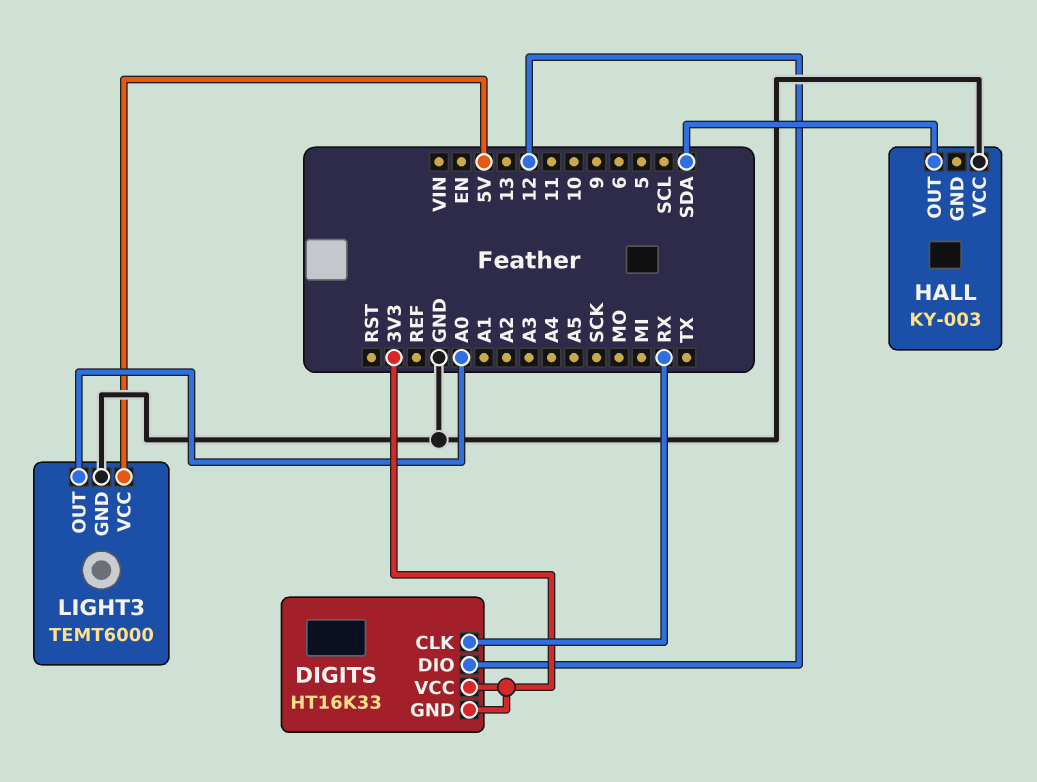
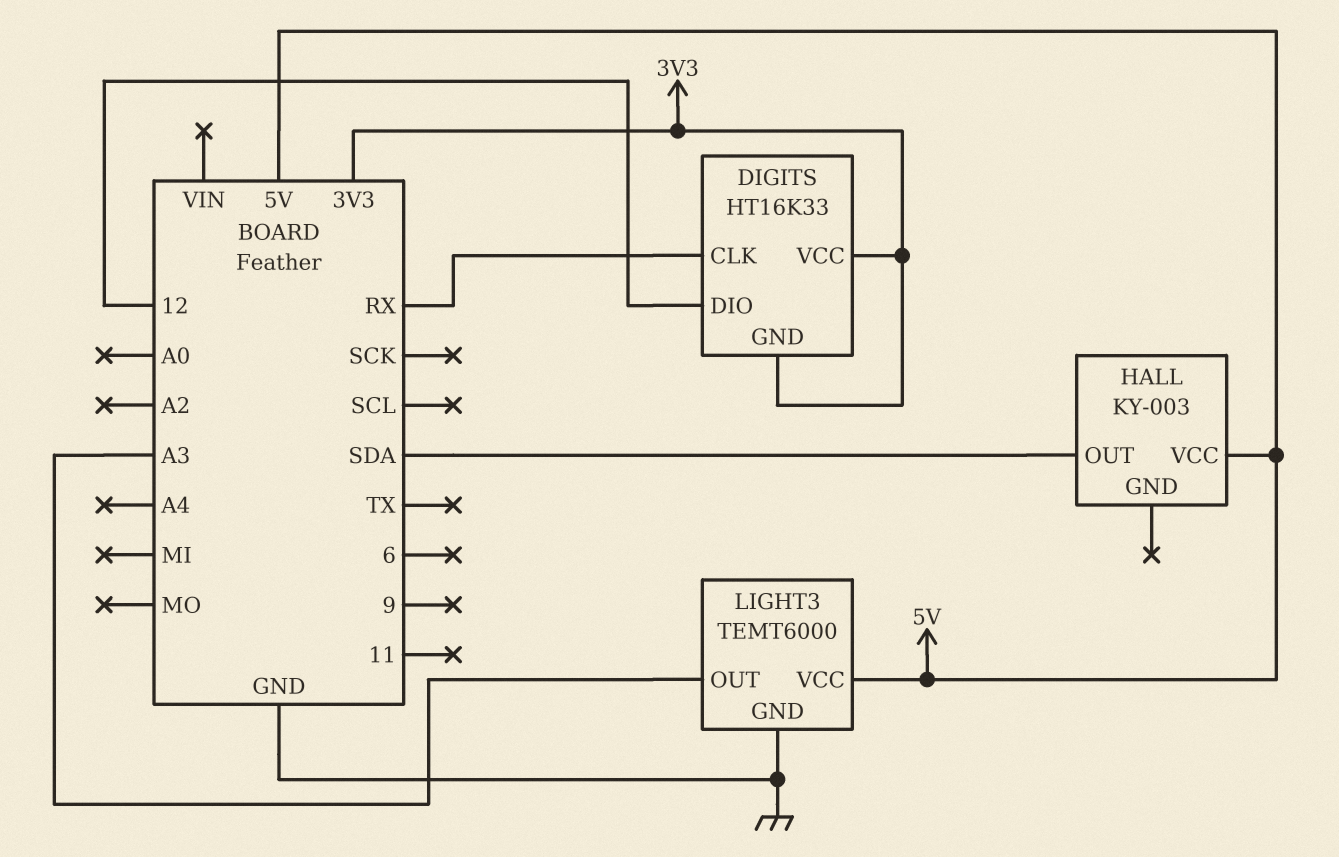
HALL pin VCC: GND -> 5V
LIGHT3 pin OUT: A0 -> A3

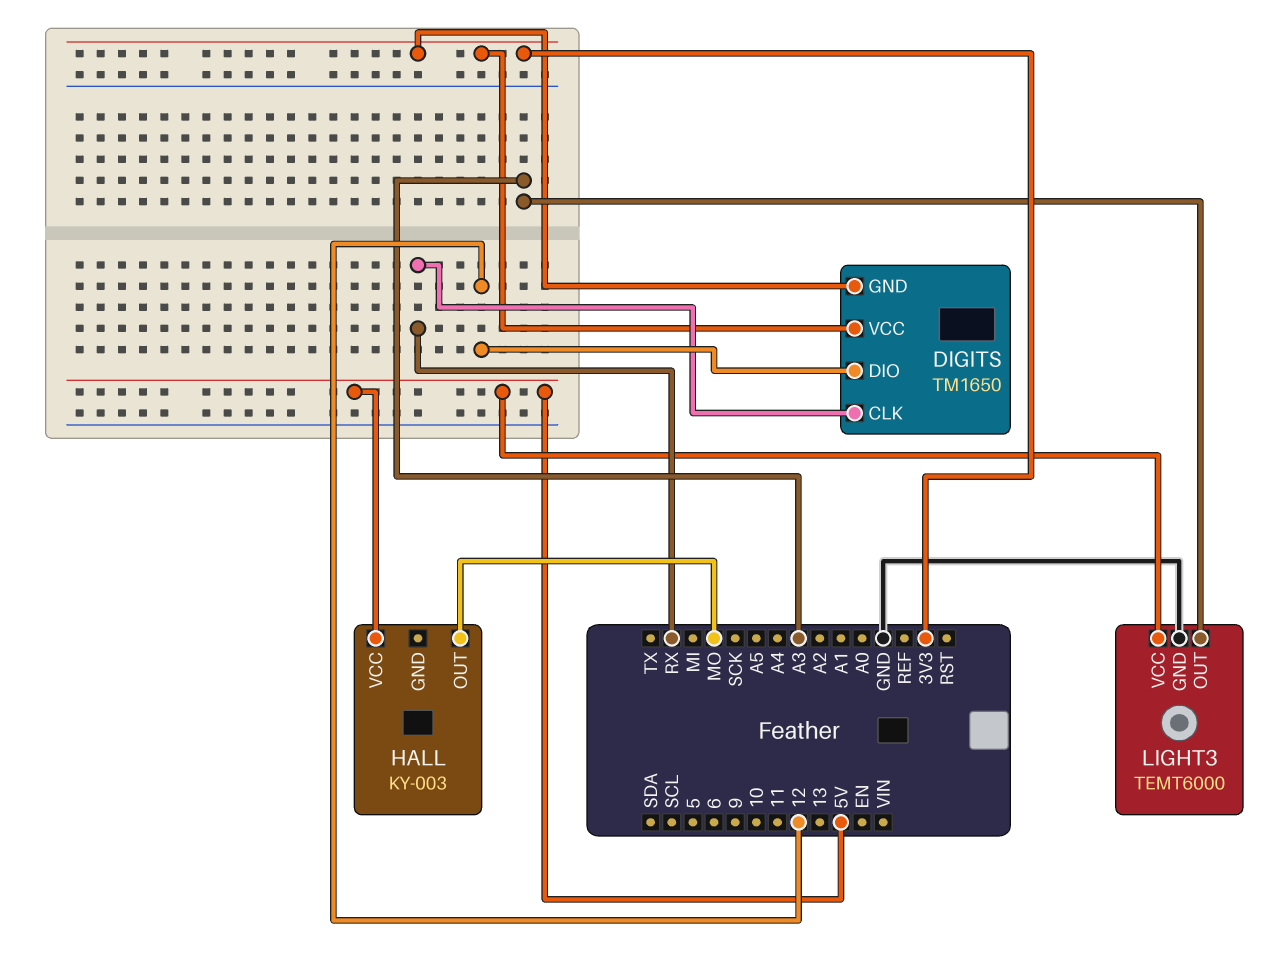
DIGITS: HT16K33 -> TM1650
HALL pin OUT: SDA -> MO

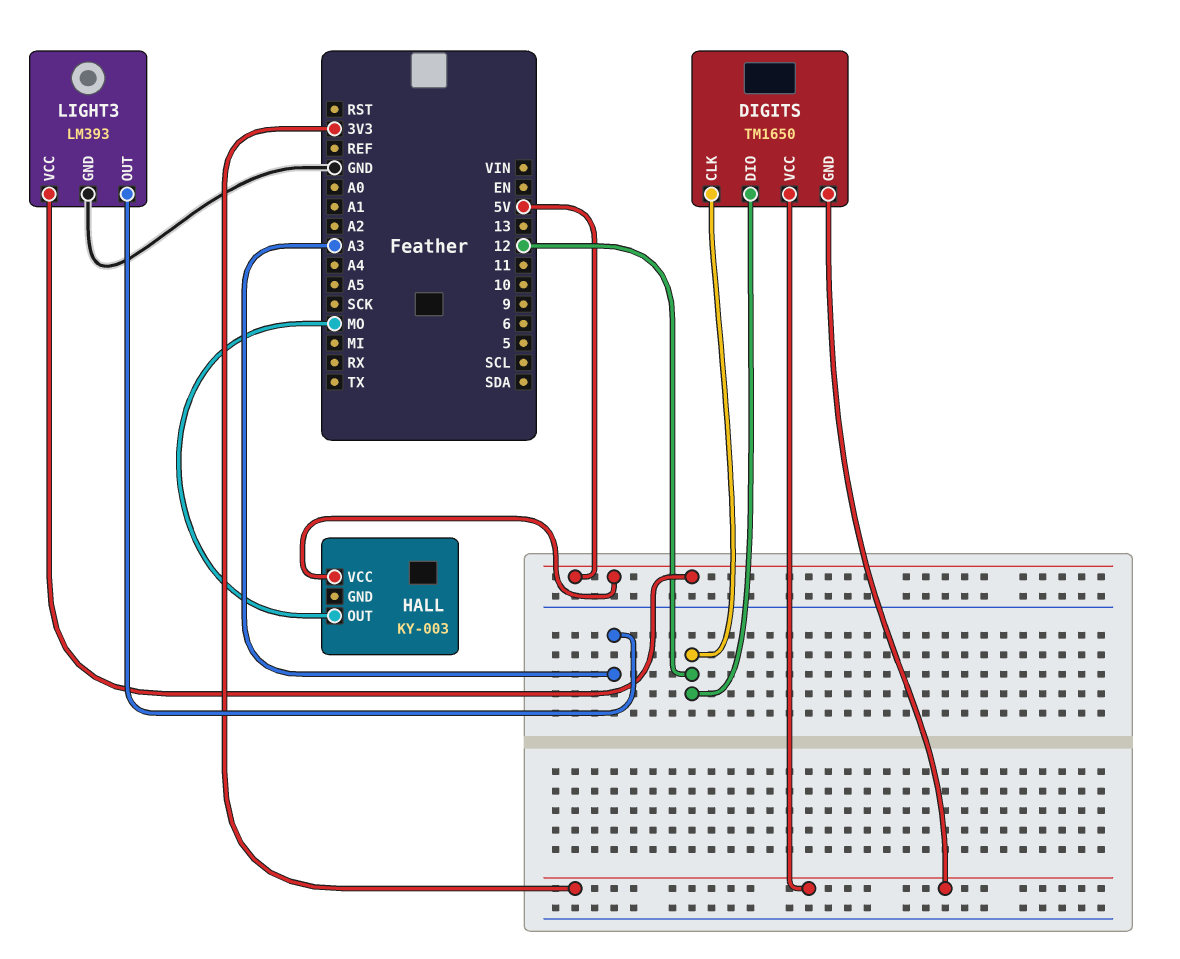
DIGITS pin CLK: RX -> 12
LIGHT3: TEMT6000 -> LM393

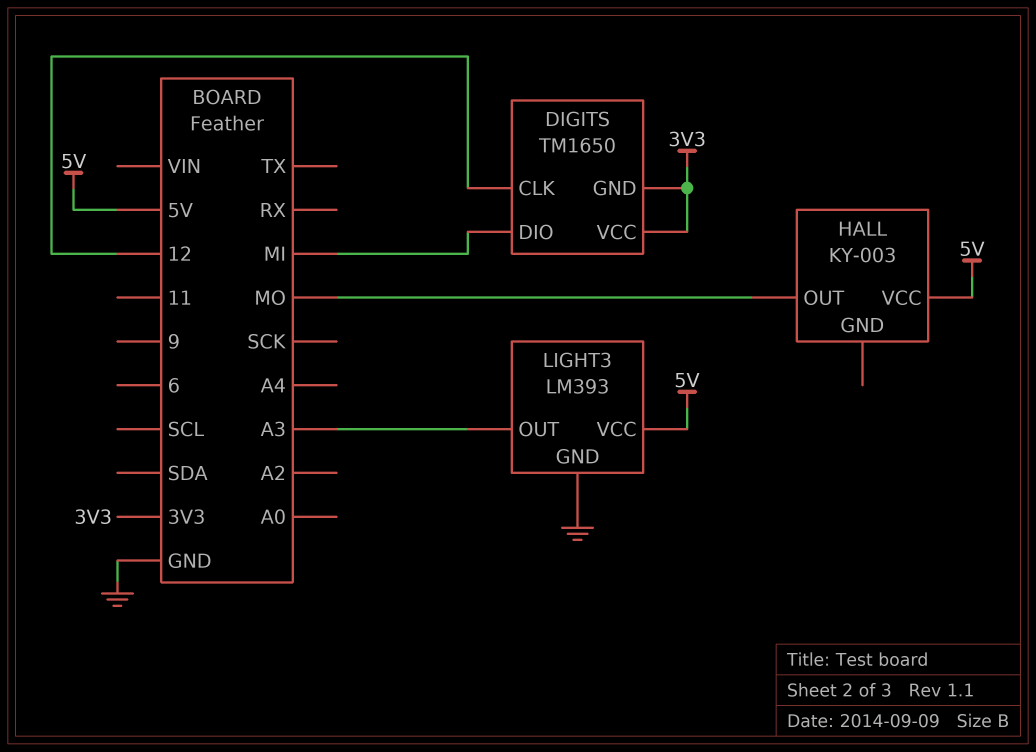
DIGITS pin DIO: 12 -> MI

